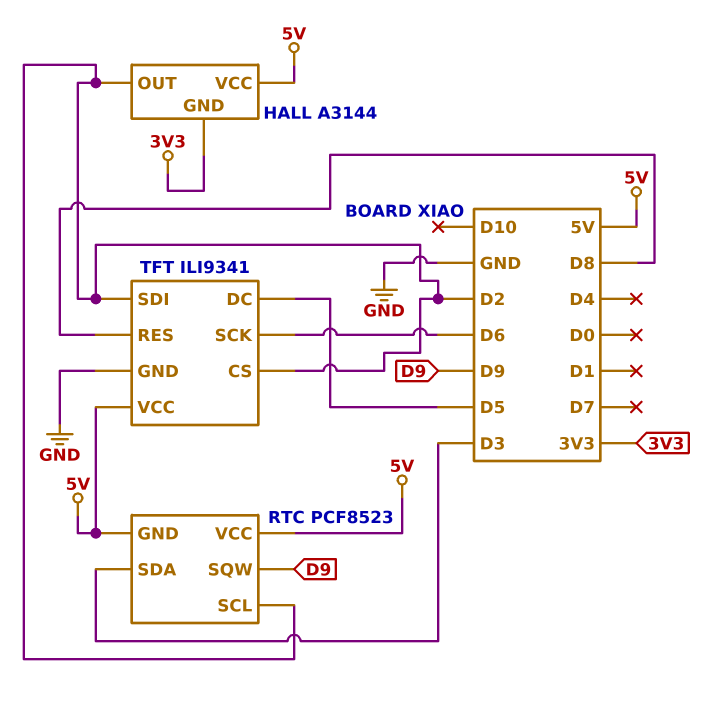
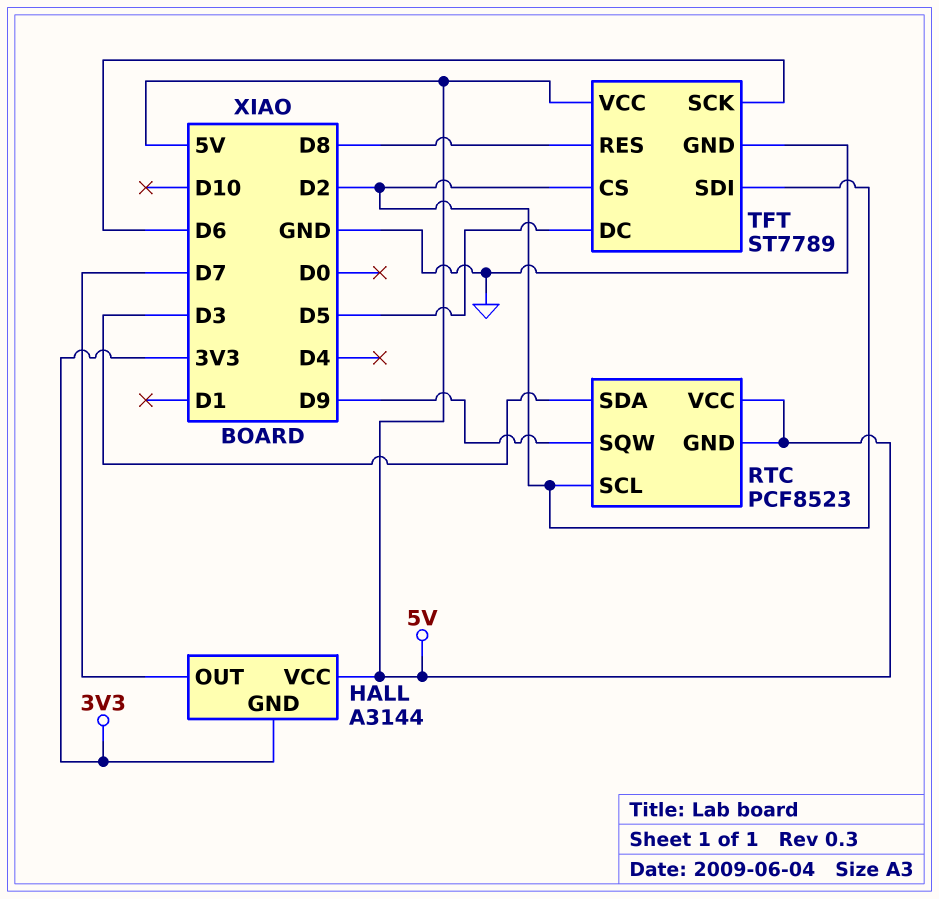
HALL pin OUT: D2 -> D7
TFT: ILI9341 -> ST7789

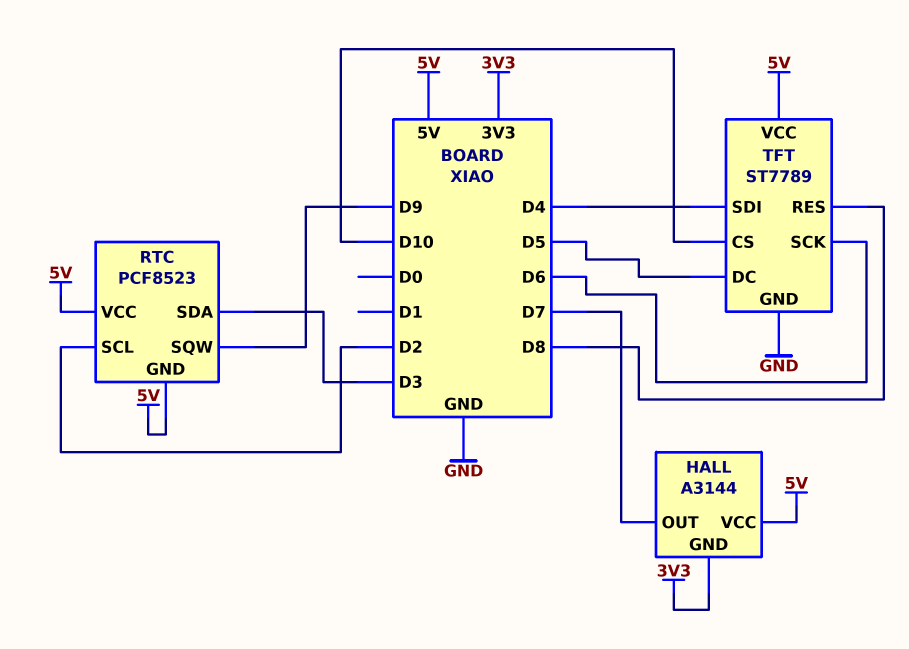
TFT pin CS: D2 -> D10
TFT pin SDI: D2 -> D4

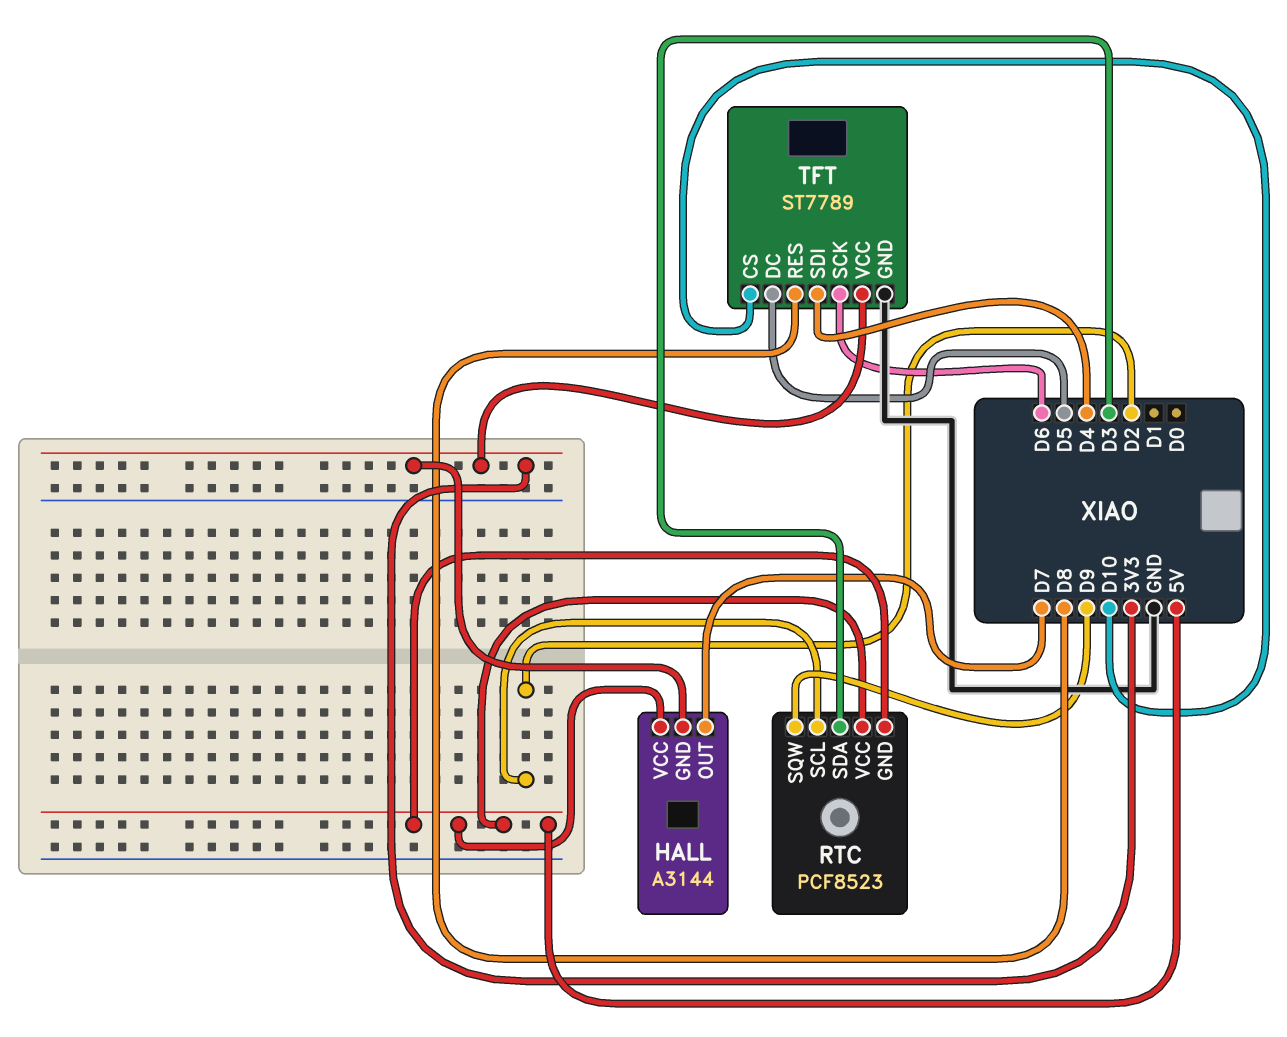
TFT pin VCC: 5V -> 3V3

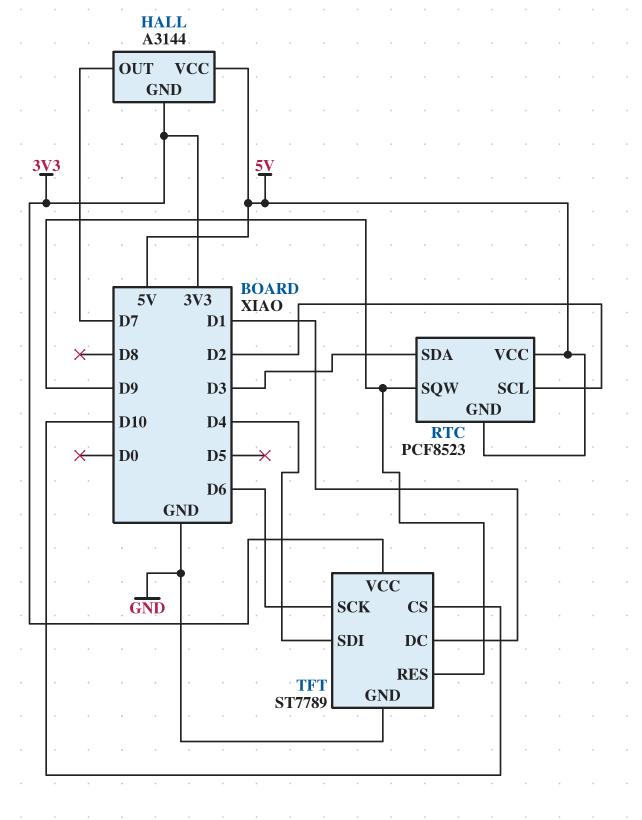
TFT pin DC: D5 -> D1
TFT pin RES: D8 -> D9

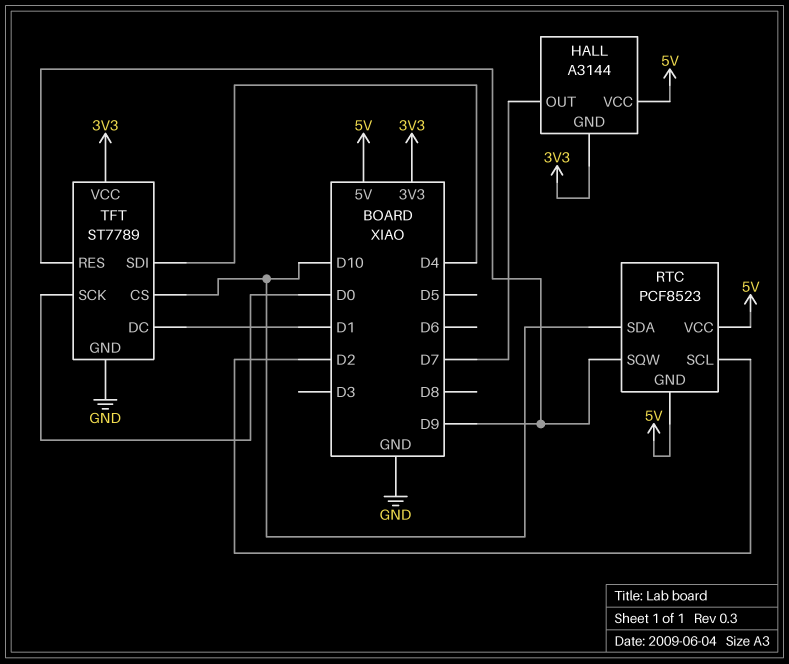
RTC pin SDA: D3 -> D10
TFT pin SCK: D6 -> D0

